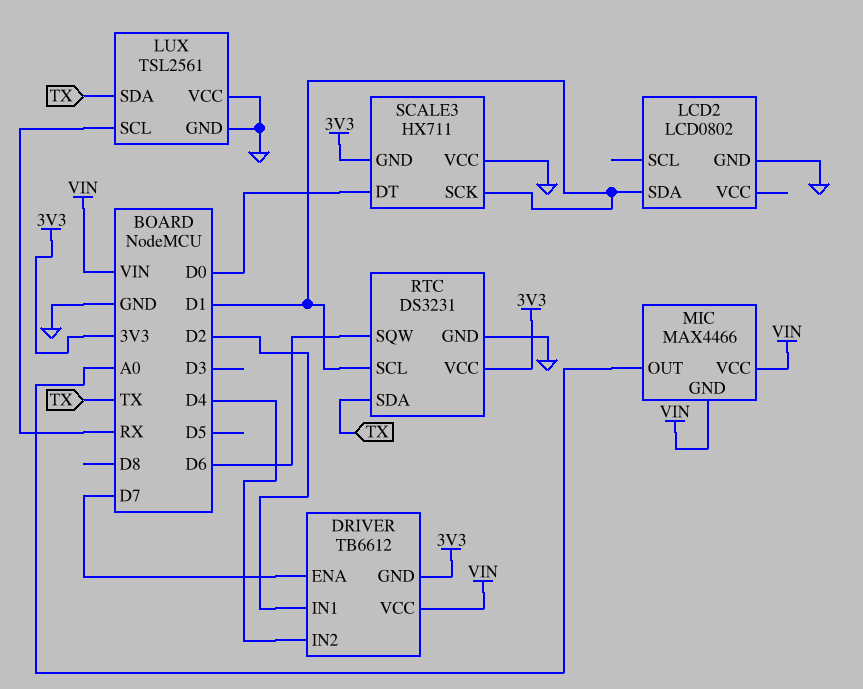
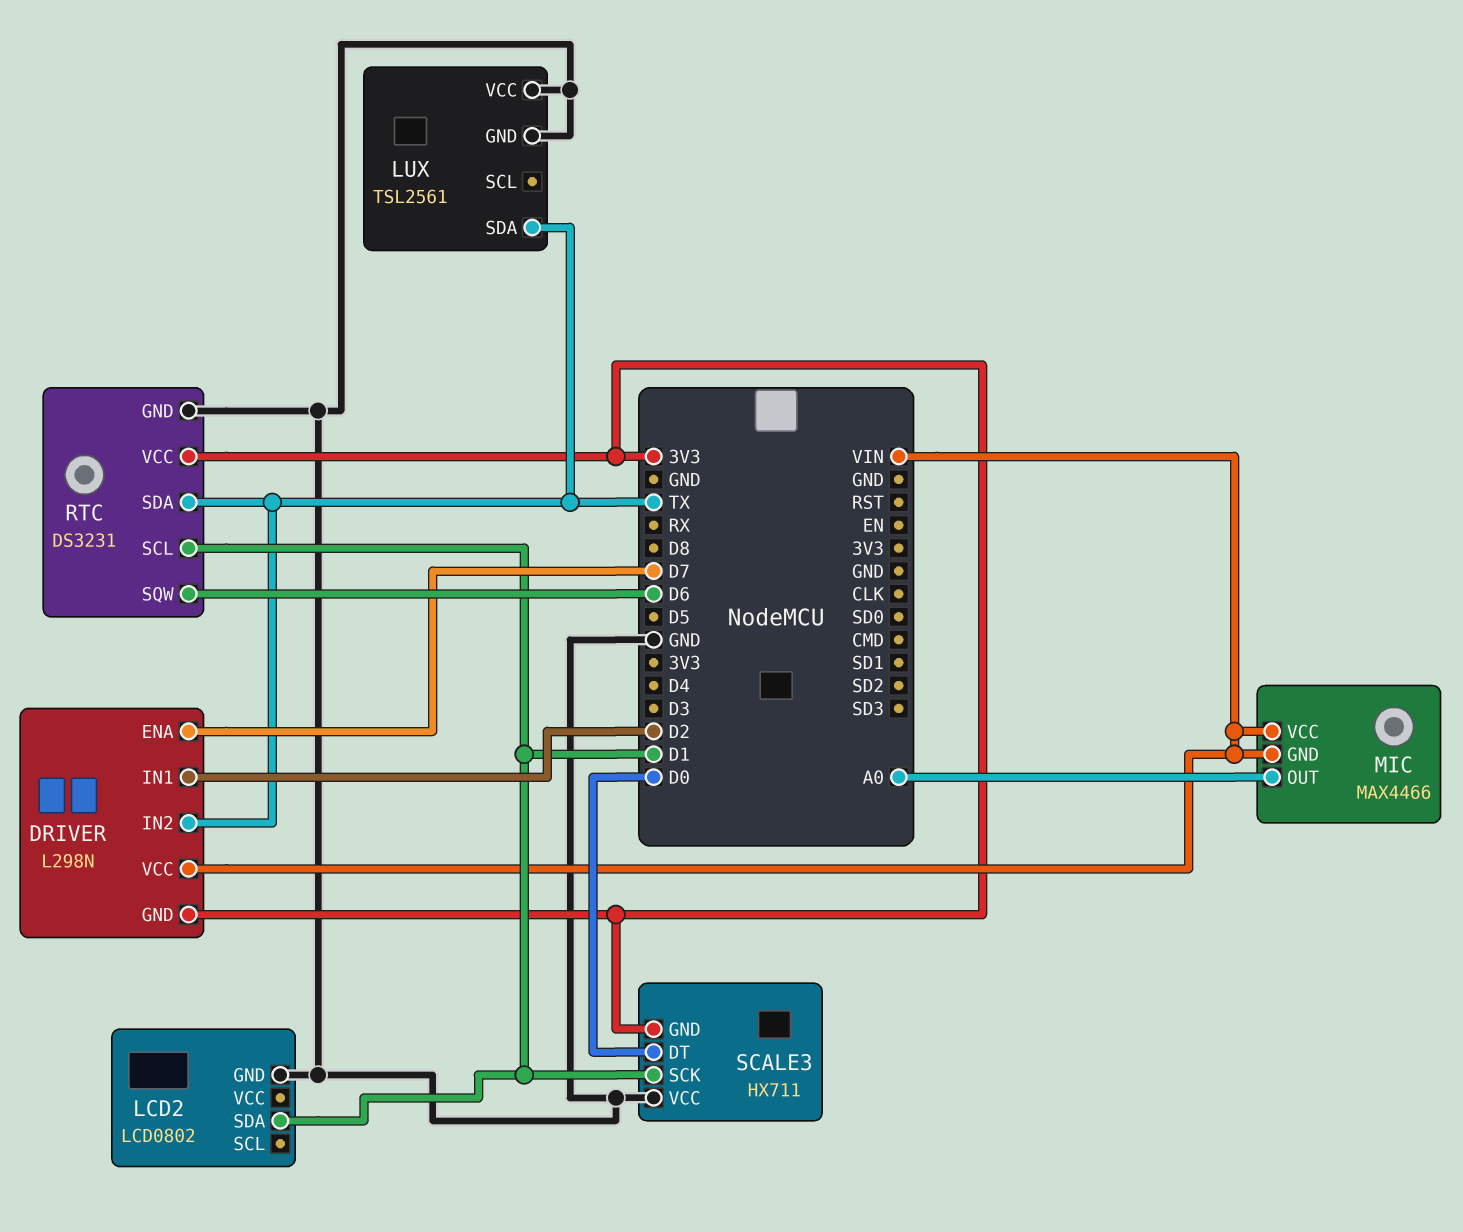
DRIVER: TB6612 -> L298N
DRIVER pin IN2: D4 -> TX
LUX pin SCL: RX -> none

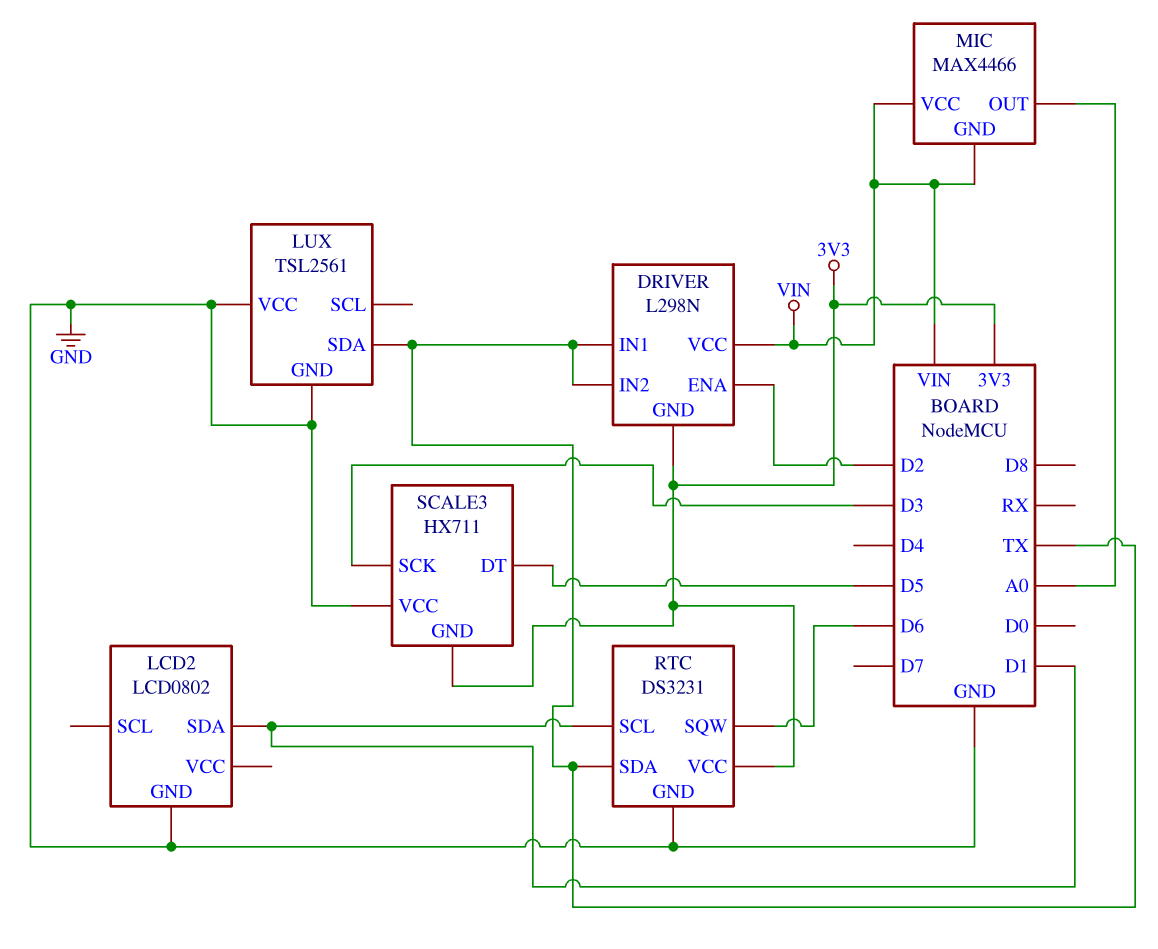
DRIVER pin ENA: D7 -> D2
DRIVER pin IN1: D2 -> TX
SCALE3 pin DT: D0 -> D5
SCALE3 pin SCK: D1 -> D3

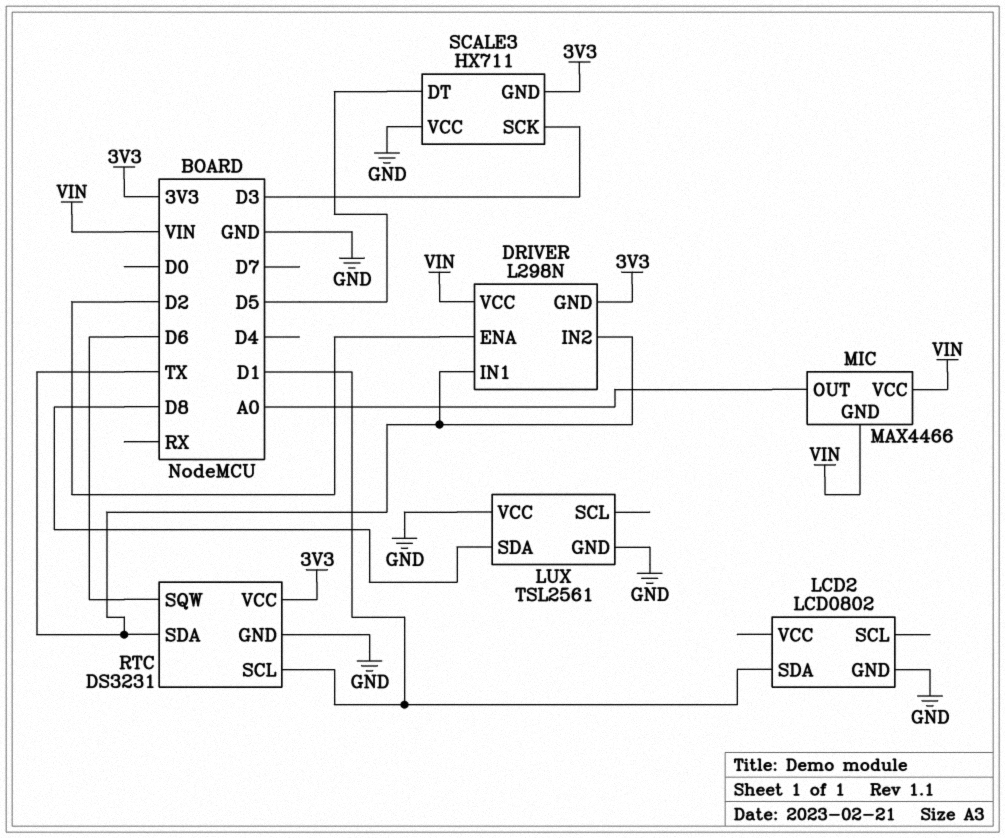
LUX pin SDA: TX -> D8

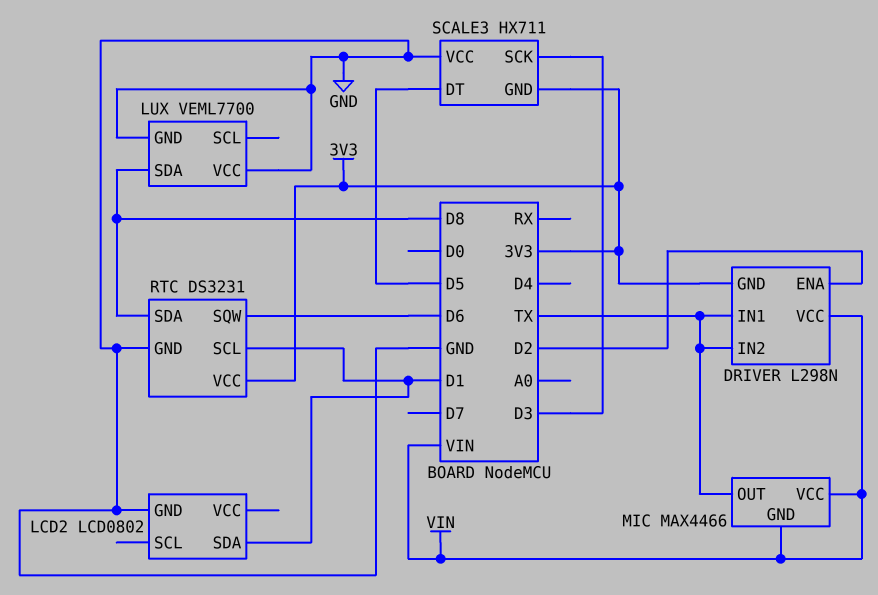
LUX: TSL2561 -> VEML7700
MIC pin OUT: A0 -> TX
RTC pin SDA: TX -> D8

